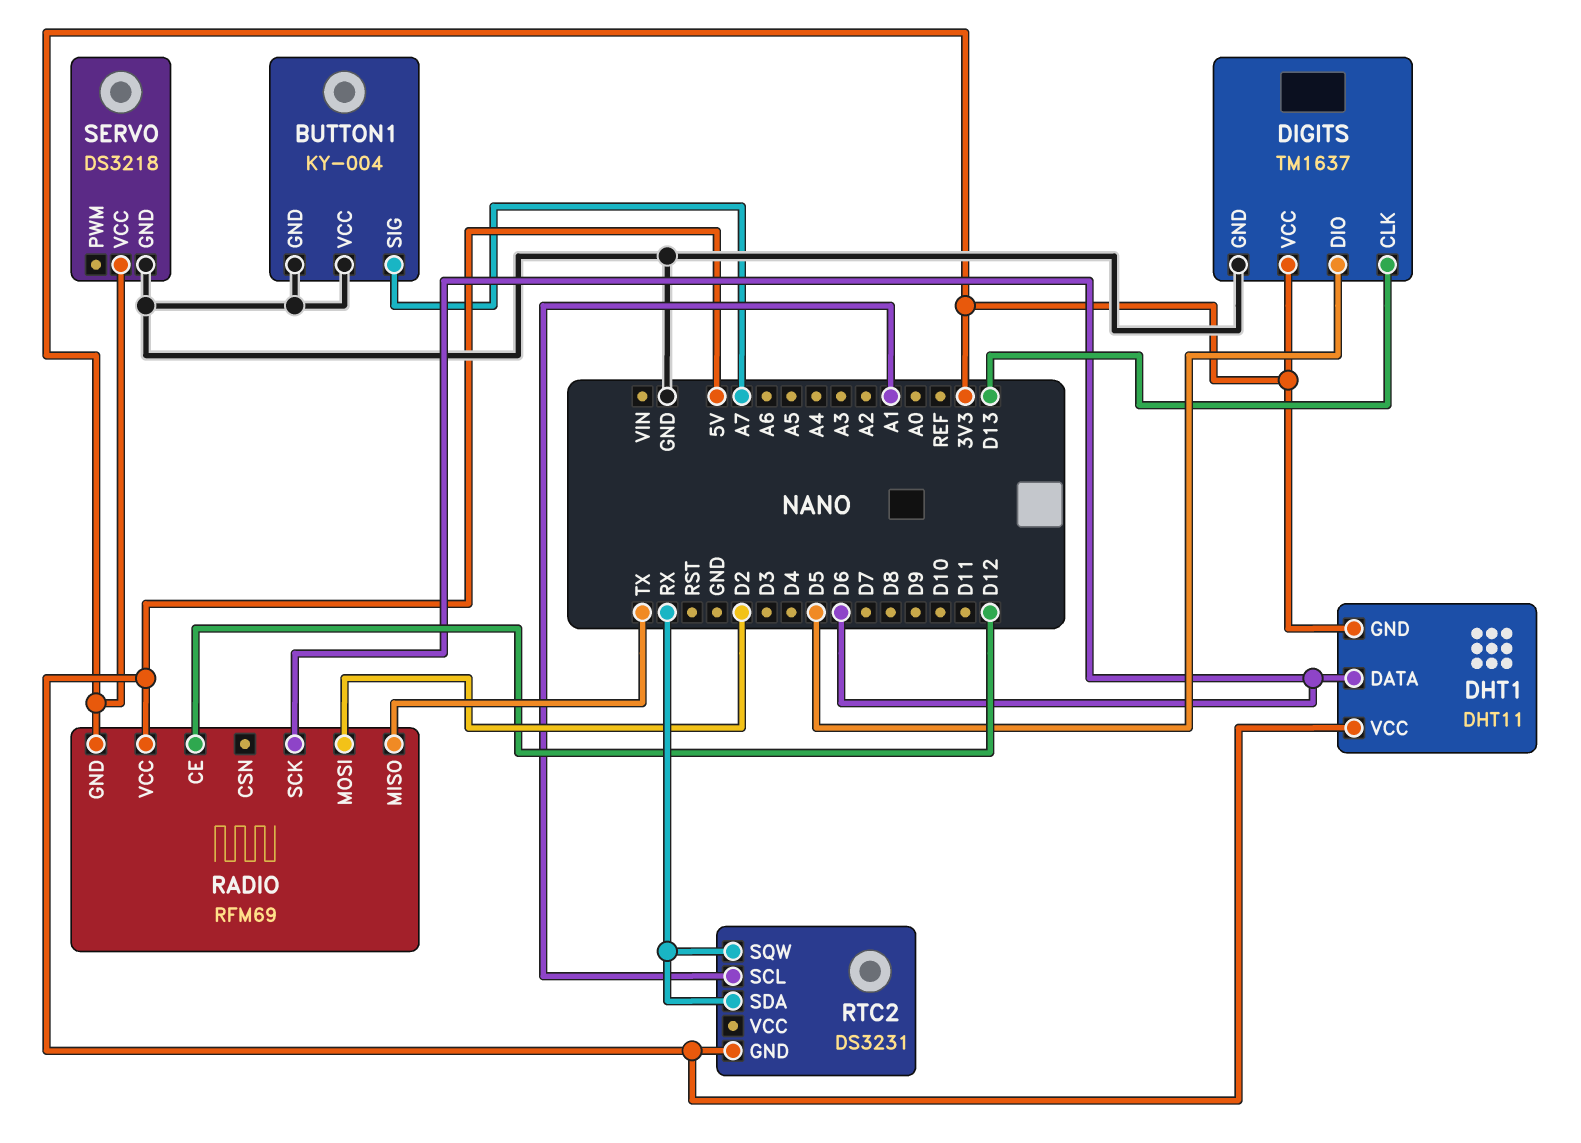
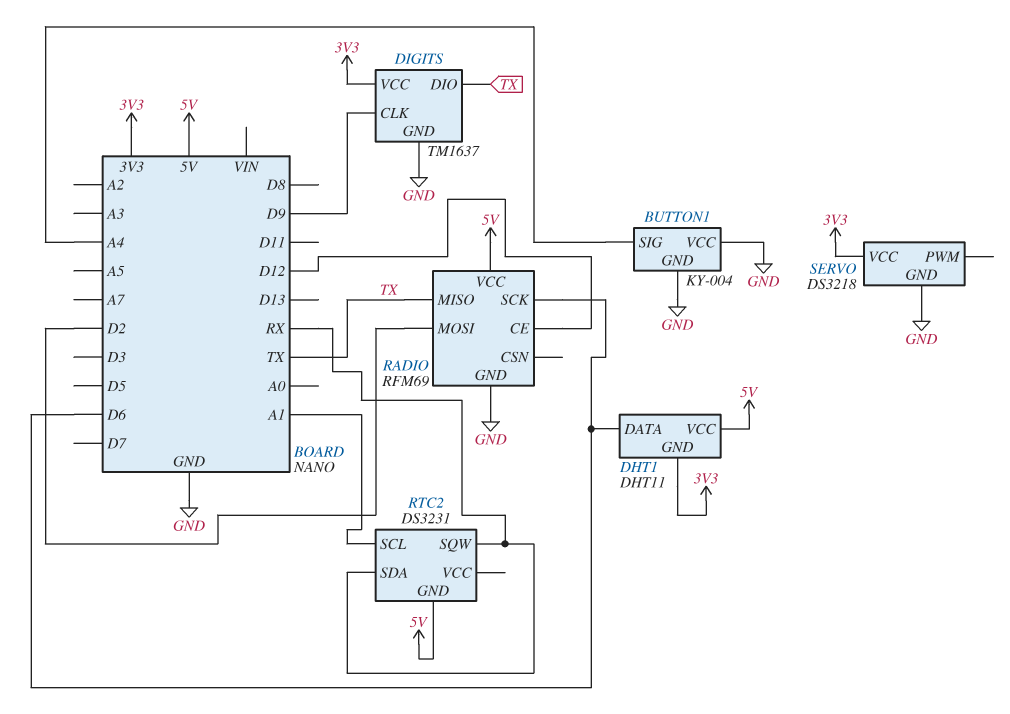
BUTTON1 pin SIG: A7 -> A4
DIGITS pin CLK: D13 -> D9
DIGITS pin DIO: D5 -> TX
RADIO pin GND: 3V3 -> GND

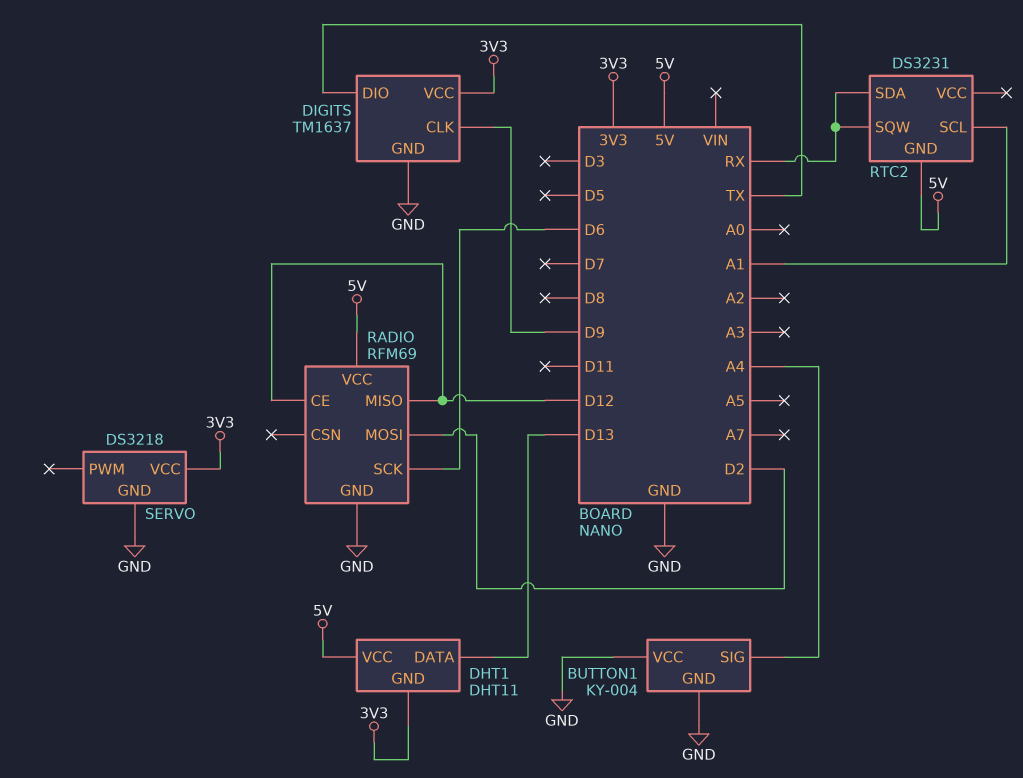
DHT1 pin DATA: D6 -> D13
RADIO pin MISO: TX -> D12

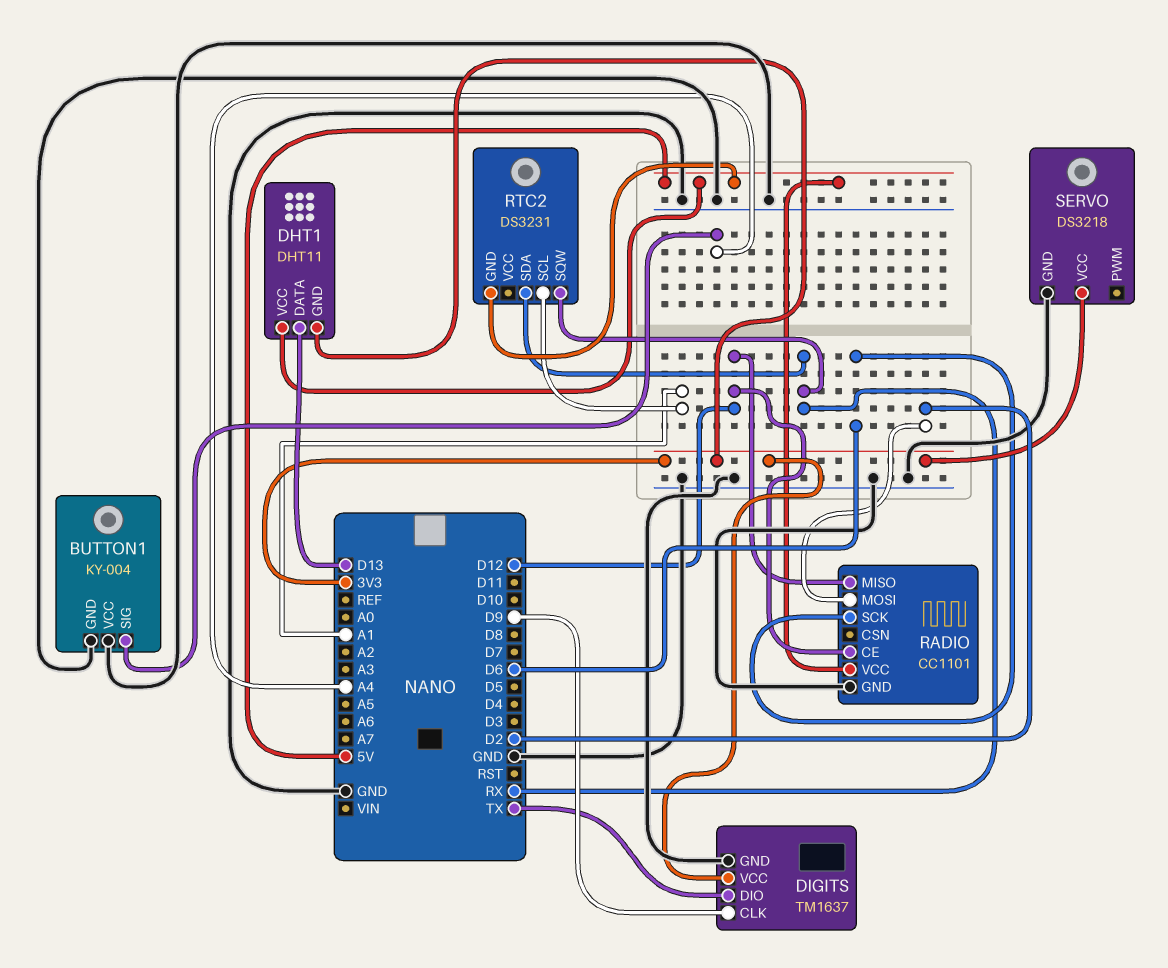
RADIO: RFM69 -> CC1101

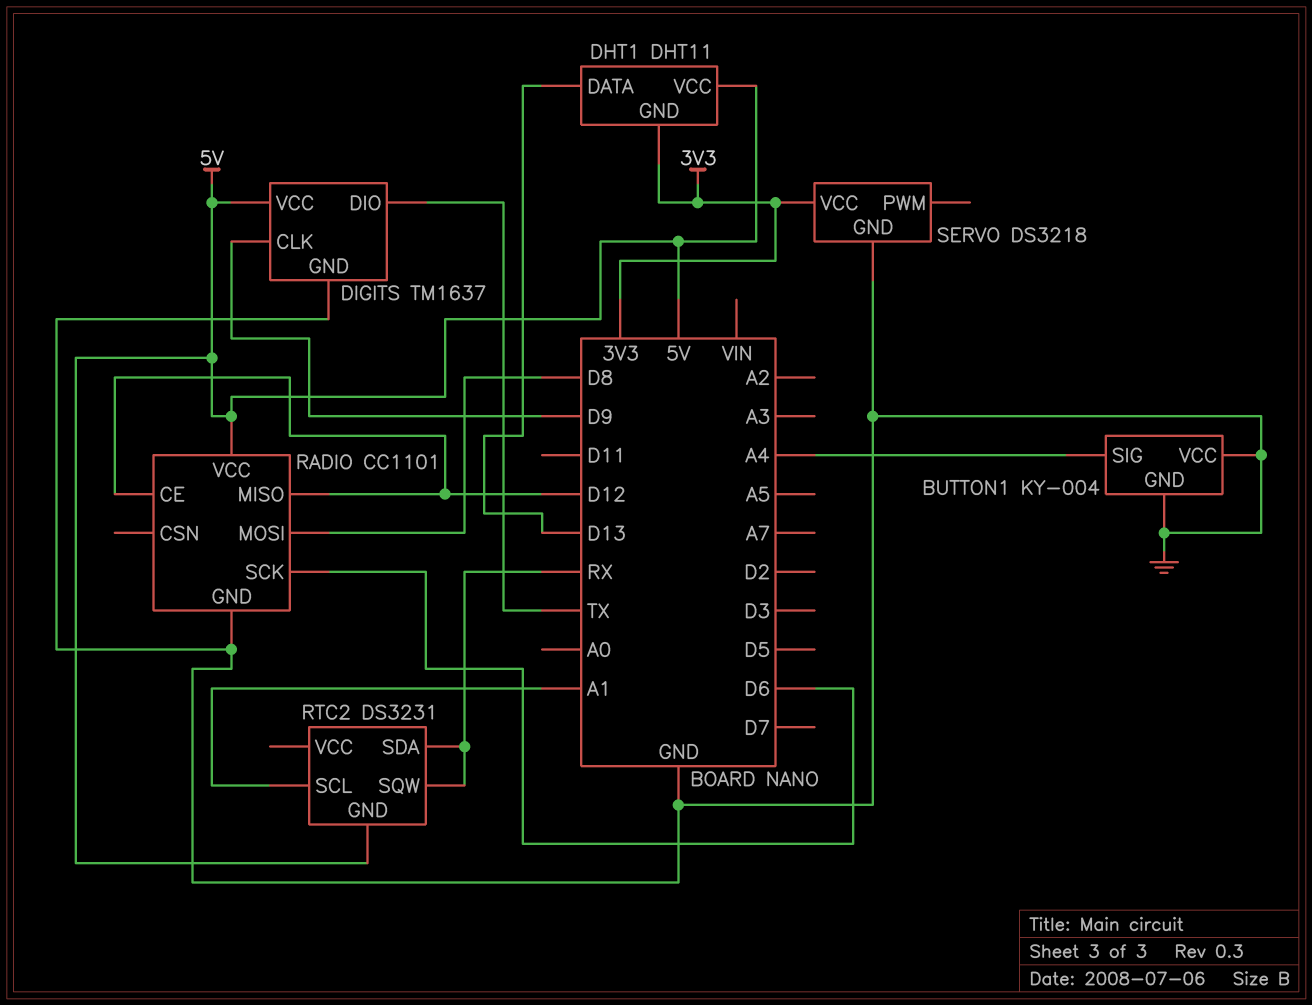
DIGITS pin VCC: 3V3 -> 5V
RADIO pin MOSI: D2 -> D8

